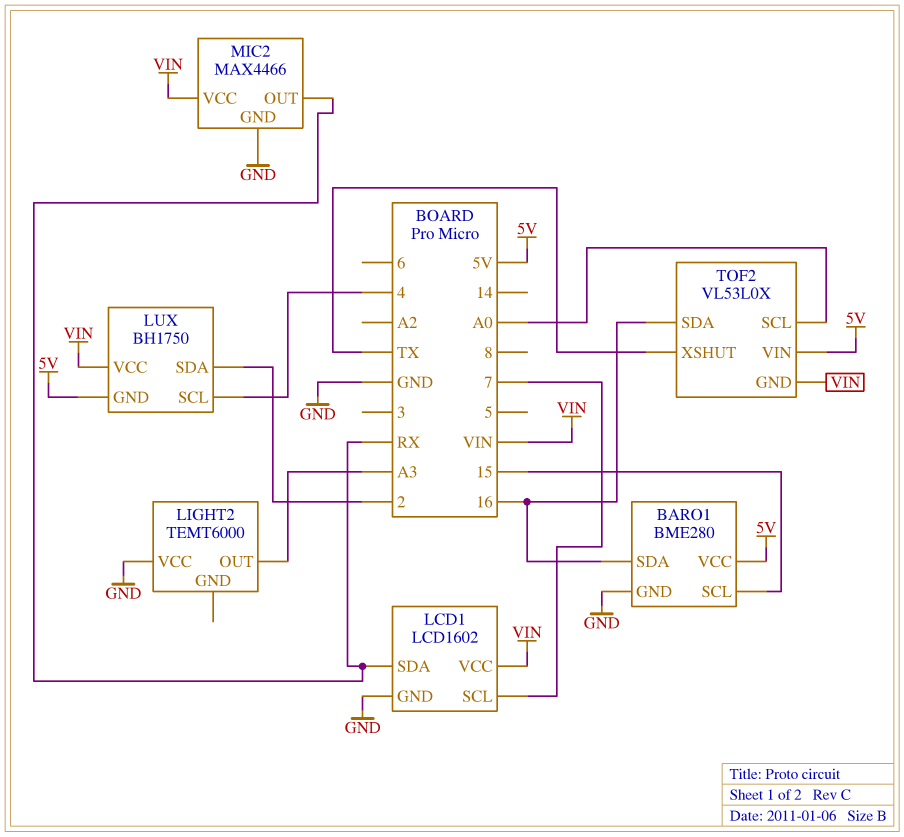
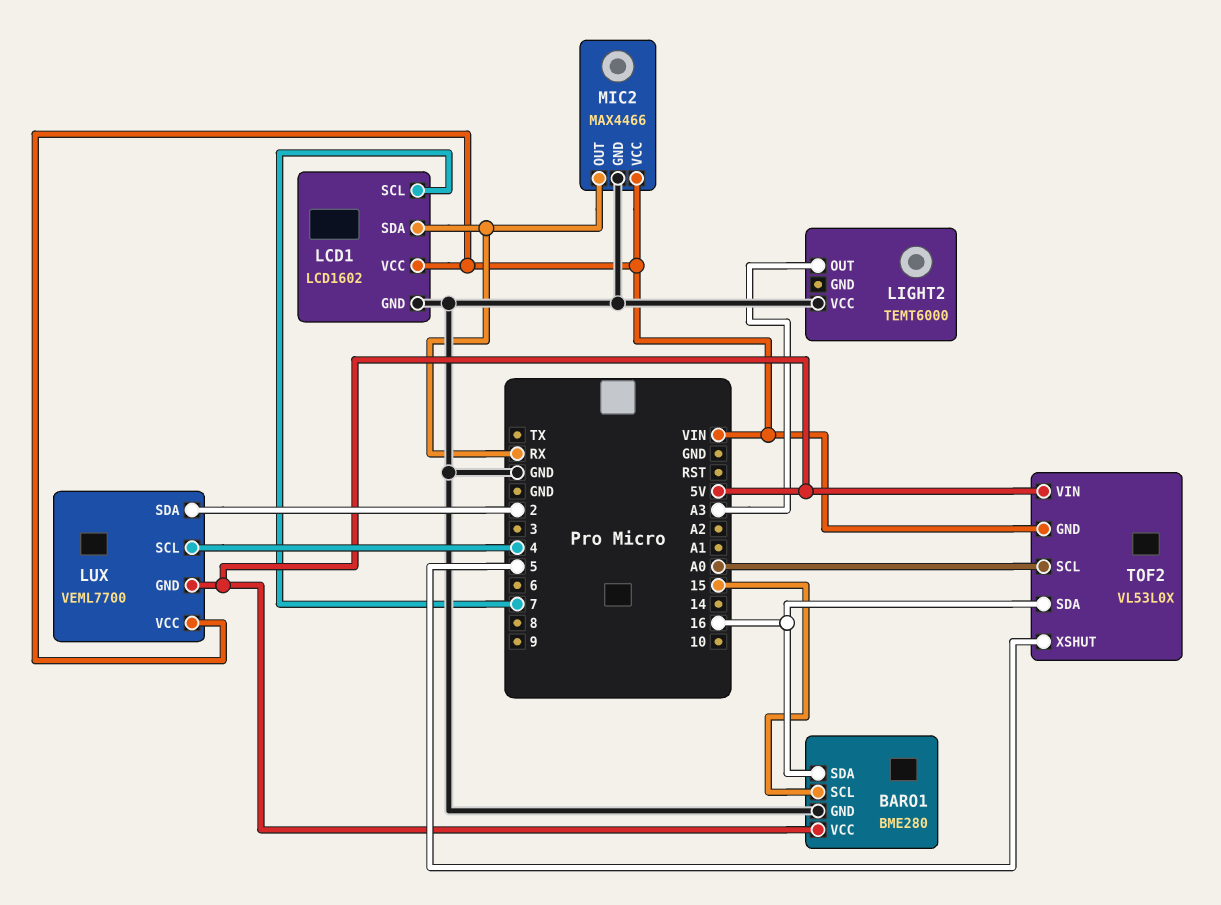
LUX: BH1750 -> VEML7700
TOF2 pin XSHUT: TX -> 5

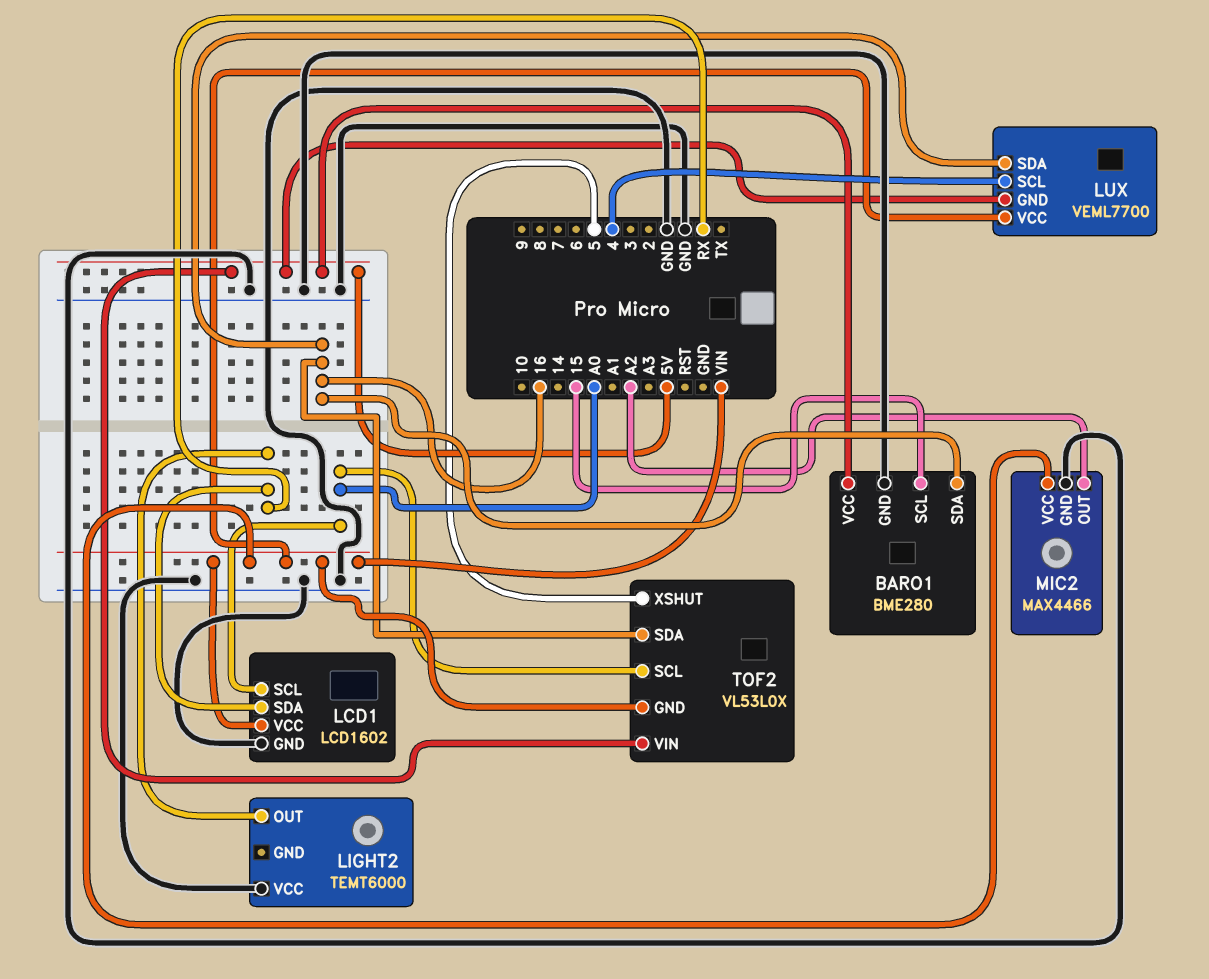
LCD1 pin SCL: 7 -> A0
LIGHT2 pin OUT: A3 -> RX
LUX pin SDA: 2 -> 16
MIC2 pin OUT: RX -> A2

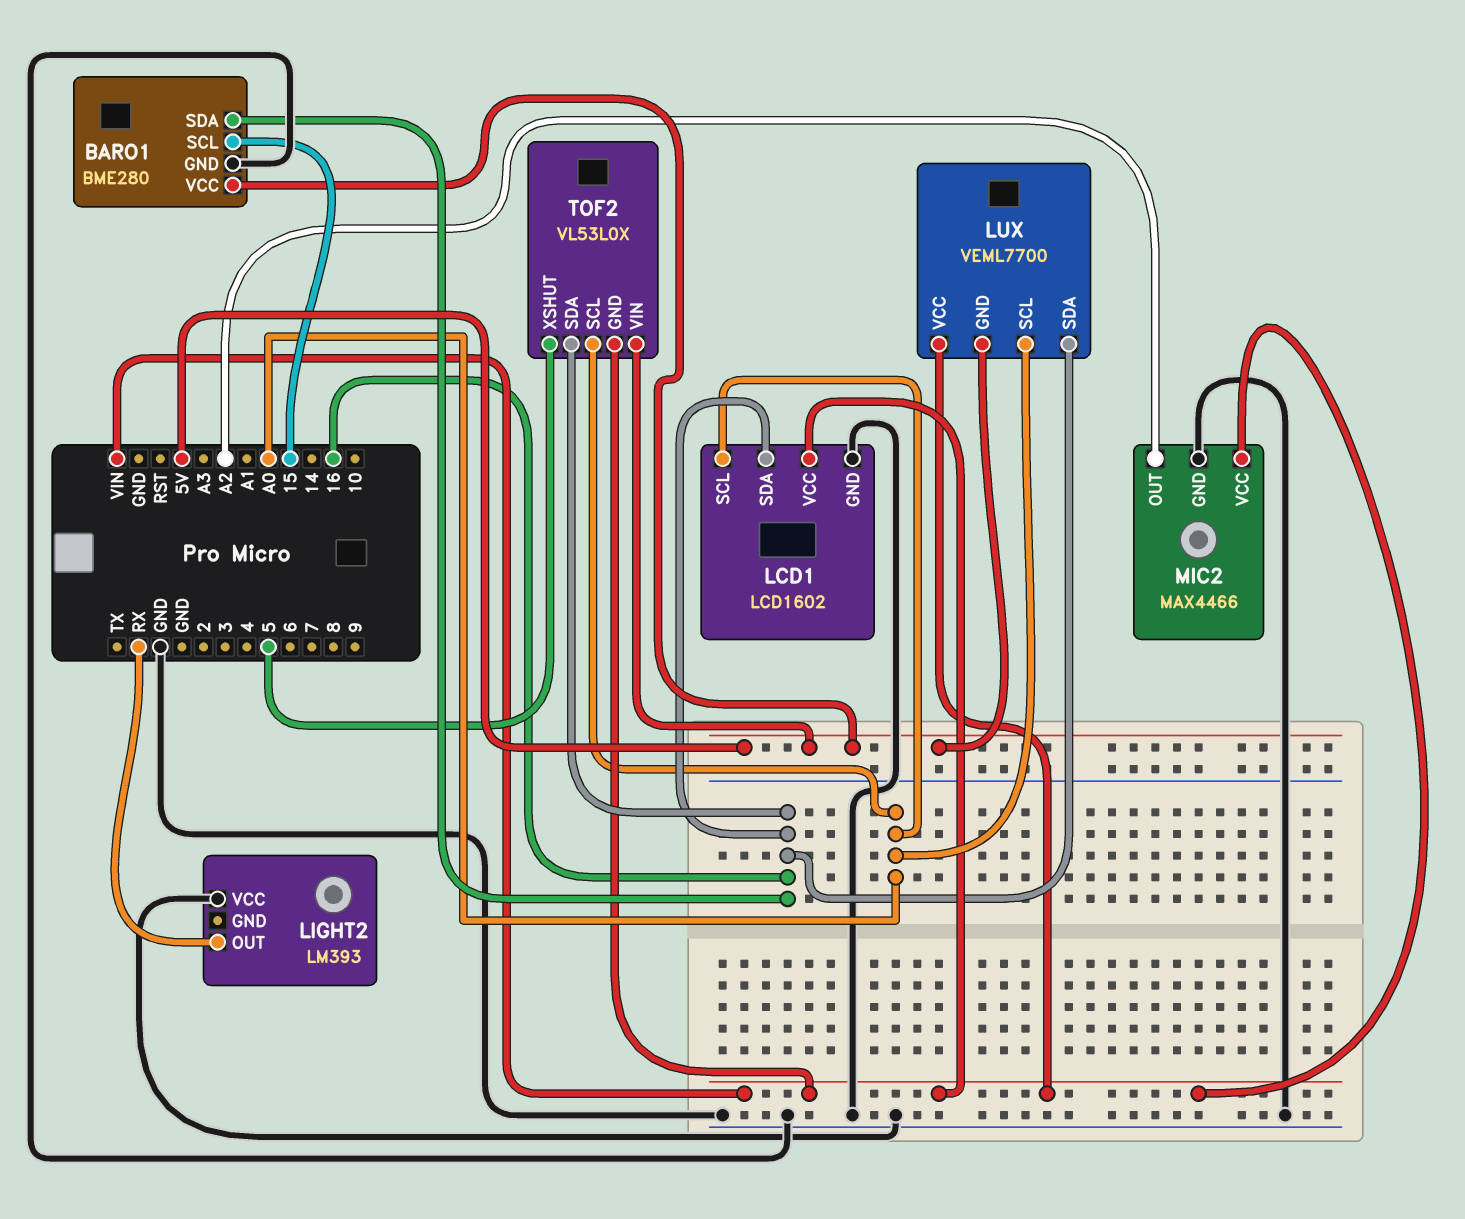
LCD1 pin SDA: RX -> 16
LIGHT2: TEMT6000 -> LM393
LUX pin SCL: 4 -> A0

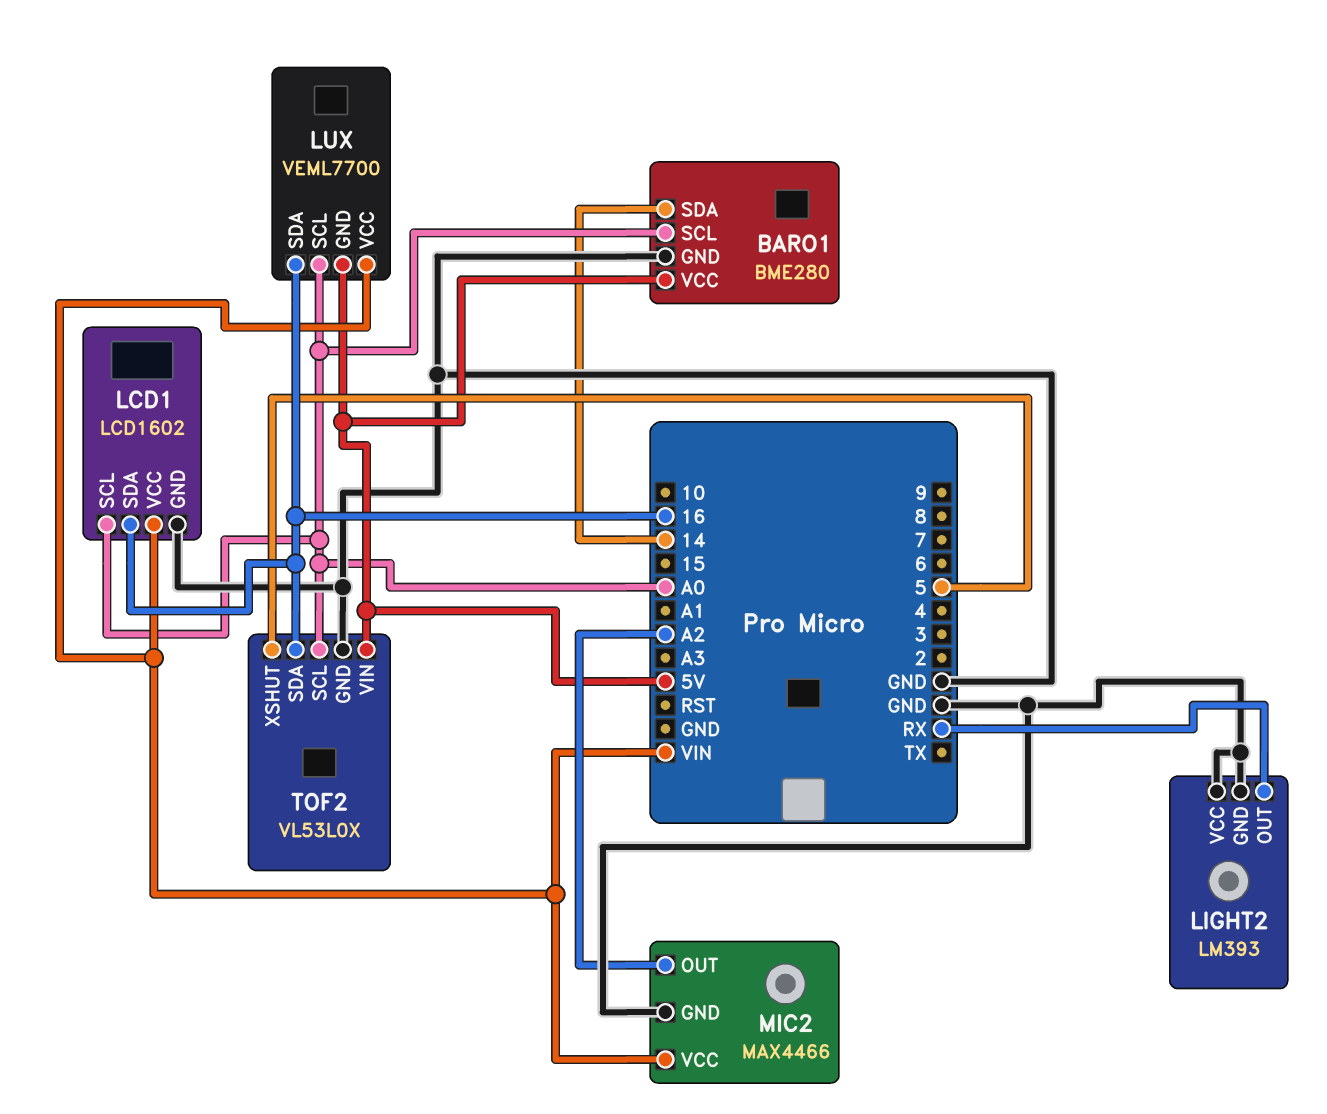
BARO1 pin SCL: 15 -> A0
BARO1 pin SDA: 16 -> 14
LIGHT2 pin GND: none -> GND
TOF2 pin GND: VIN -> GND

